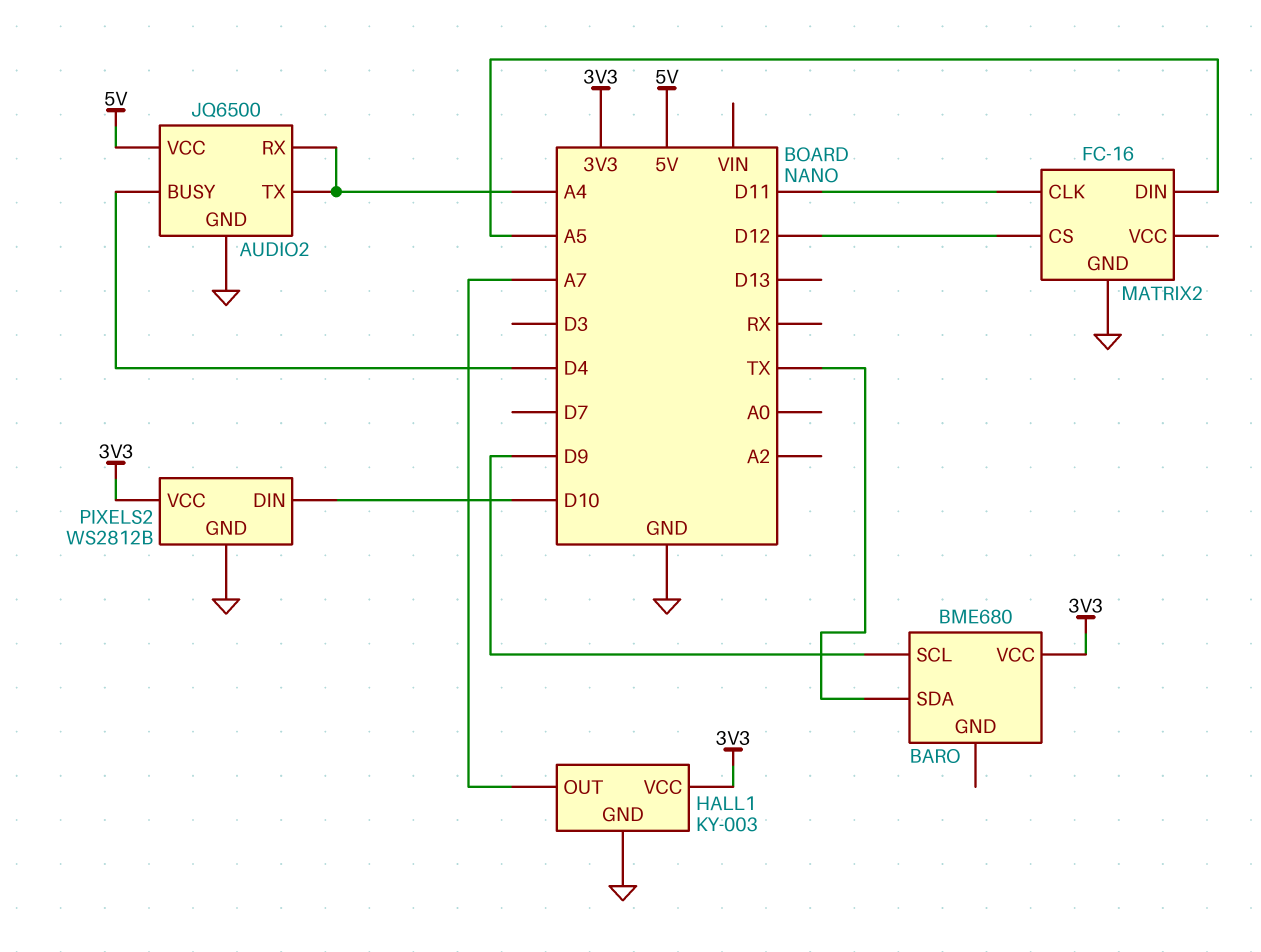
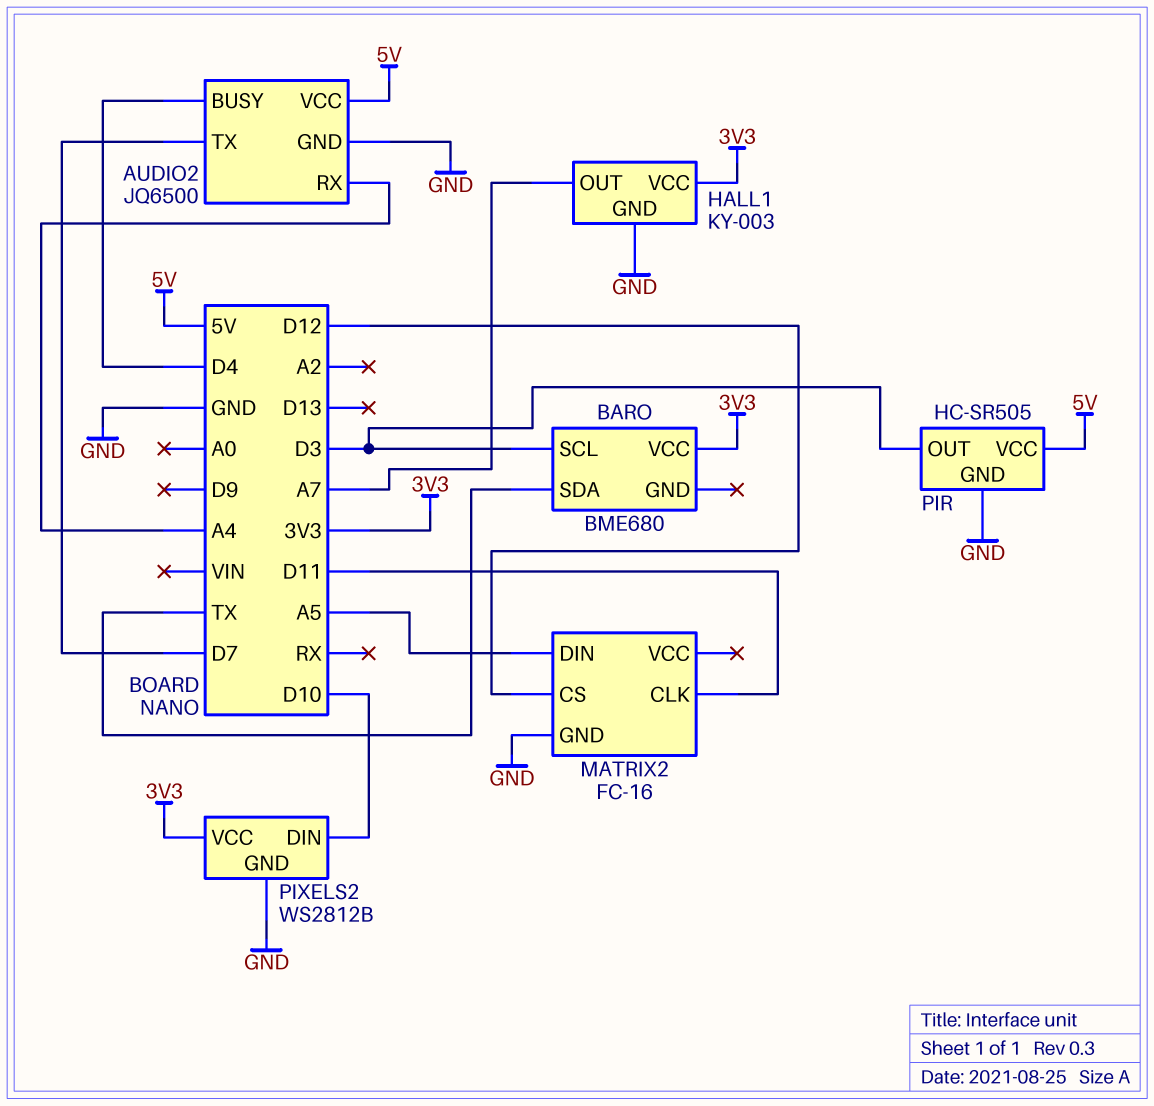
AUDIO2 pin TX: A4 -> D7
BARO pin SCL: D9 -> D3
PIR: none -> HC-SR505
PIR pin GND: none -> GND
PIR pin OUT: none -> D3
PIR pin VCC: none -> 5V

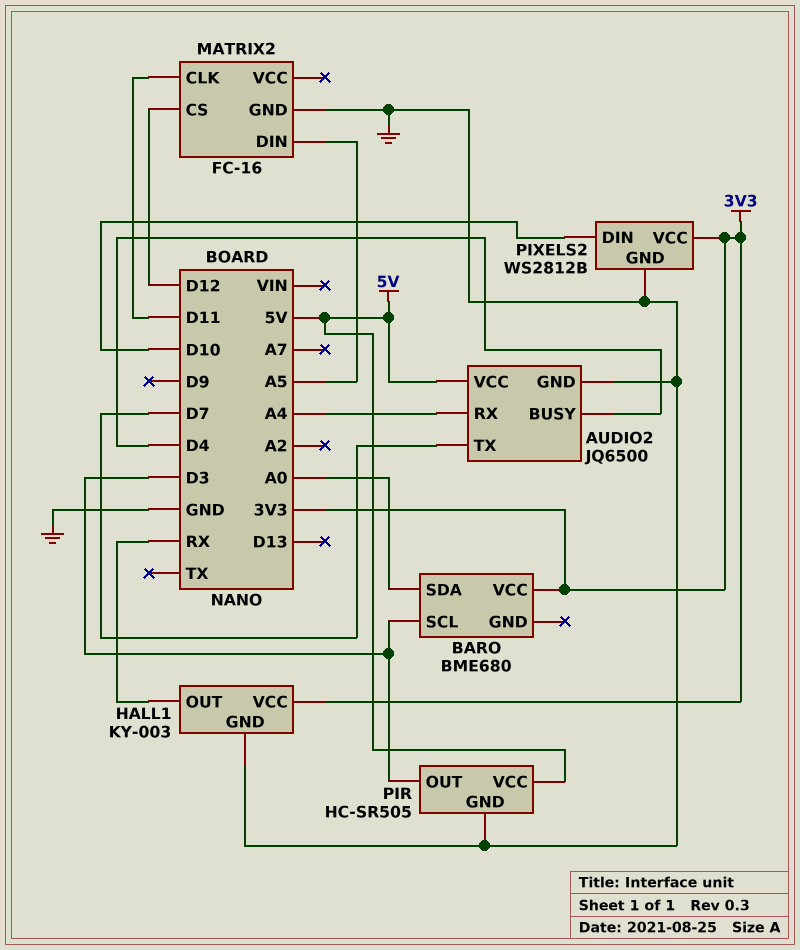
BARO pin SDA: TX -> A0
HALL1 pin OUT: A7 -> RX

